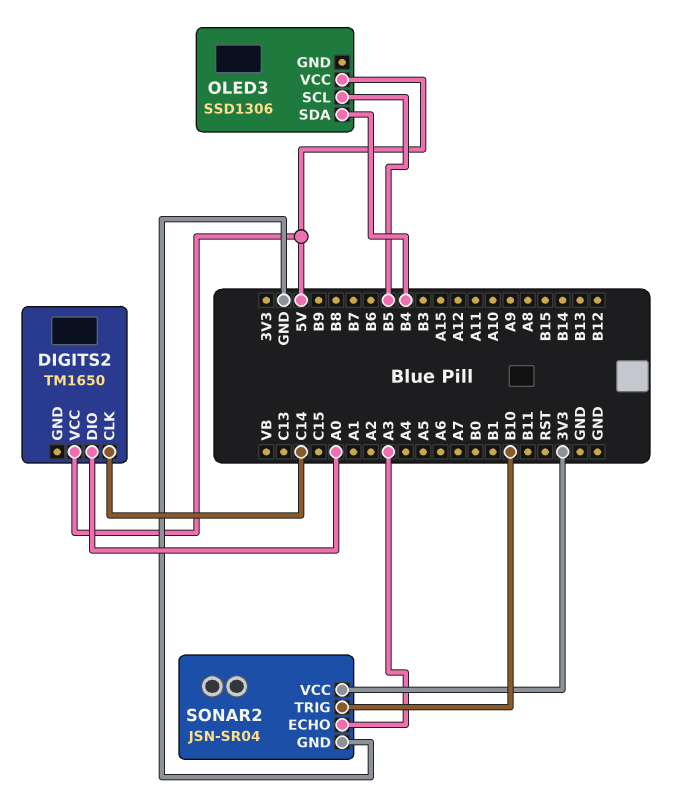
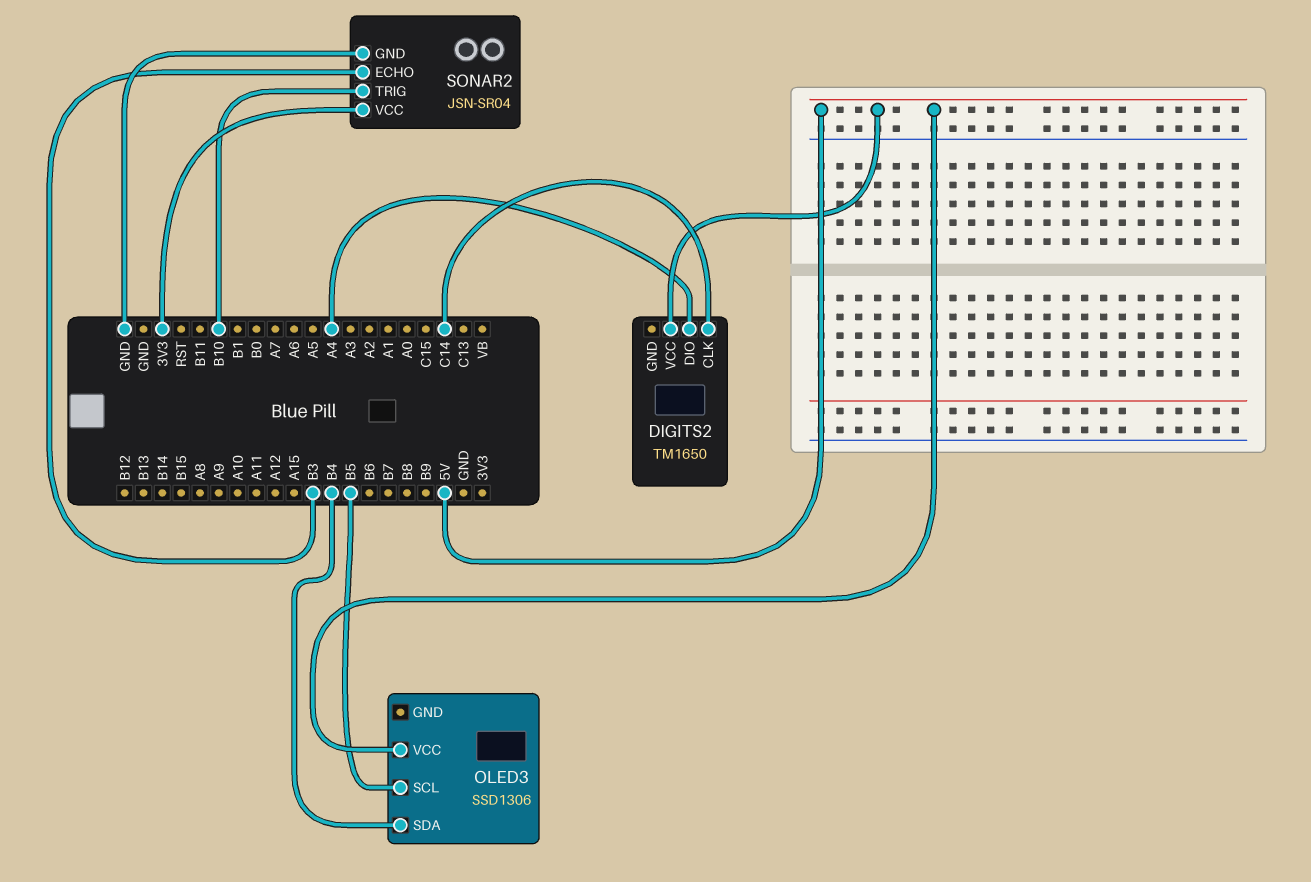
DIGITS2 pin DIO: A0 -> A4
SONAR2 pin ECHO: A3 -> B3

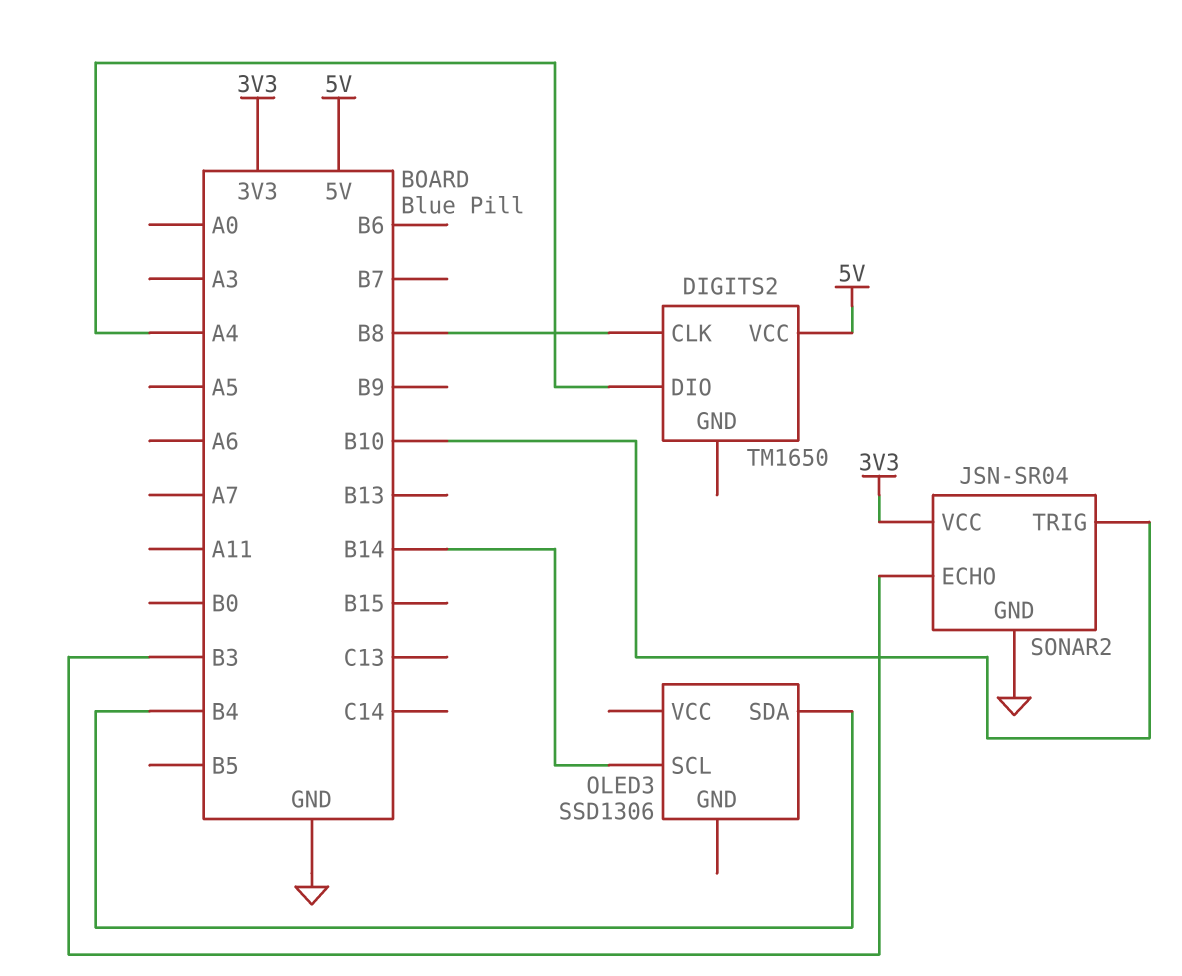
DIGITS2 pin CLK: C14 -> B8
OLED3 pin SCL: B5 -> B14
OLED3 pin VCC: 5V -> none

